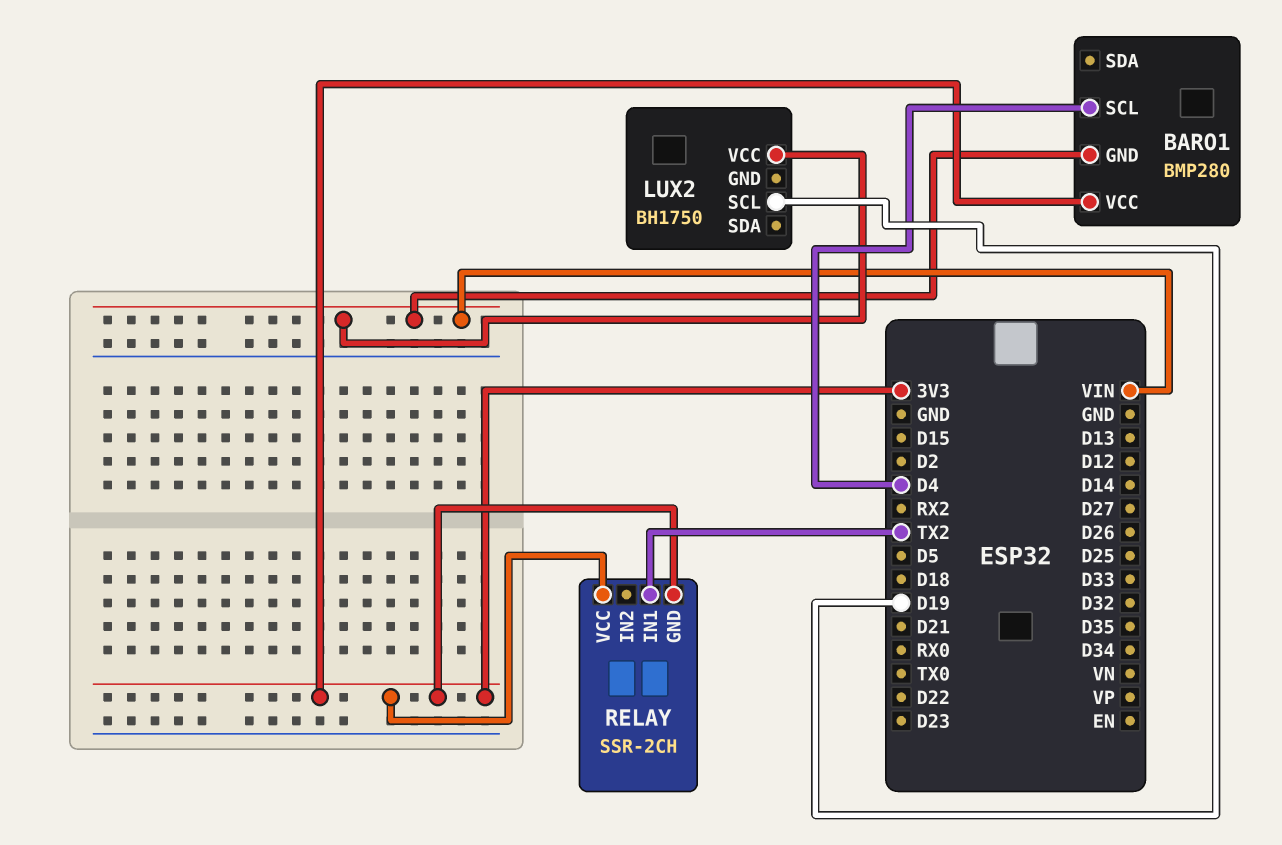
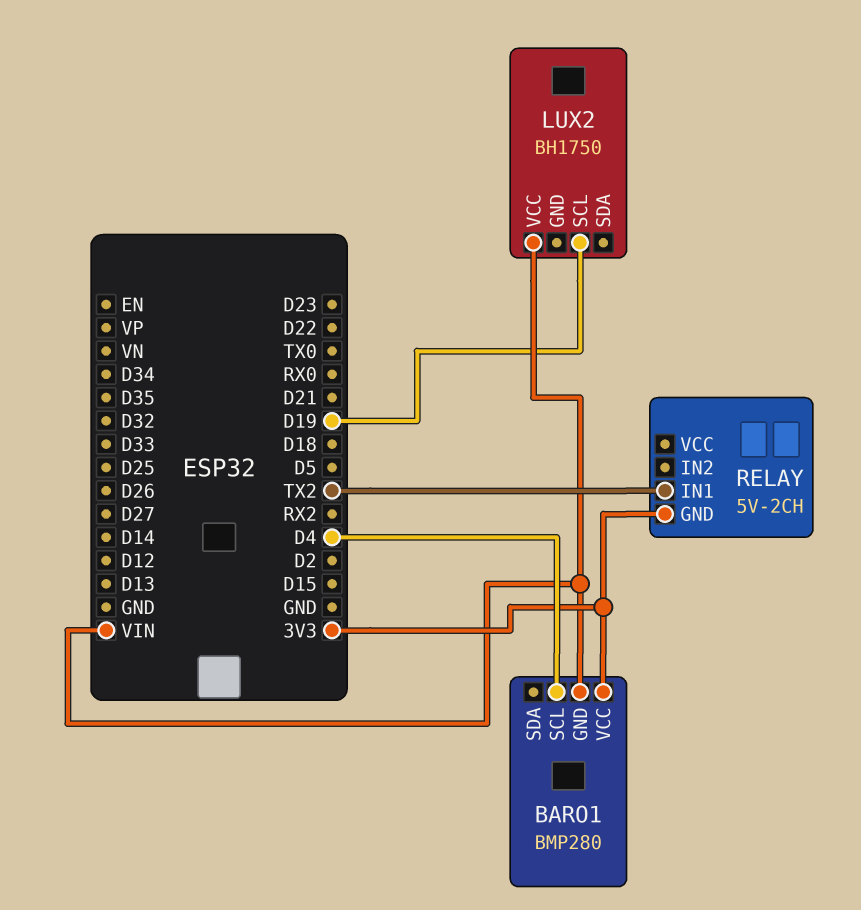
RELAY: SSR-2CH -> 5V-2CH
RELAY pin VCC: 3V3 -> none

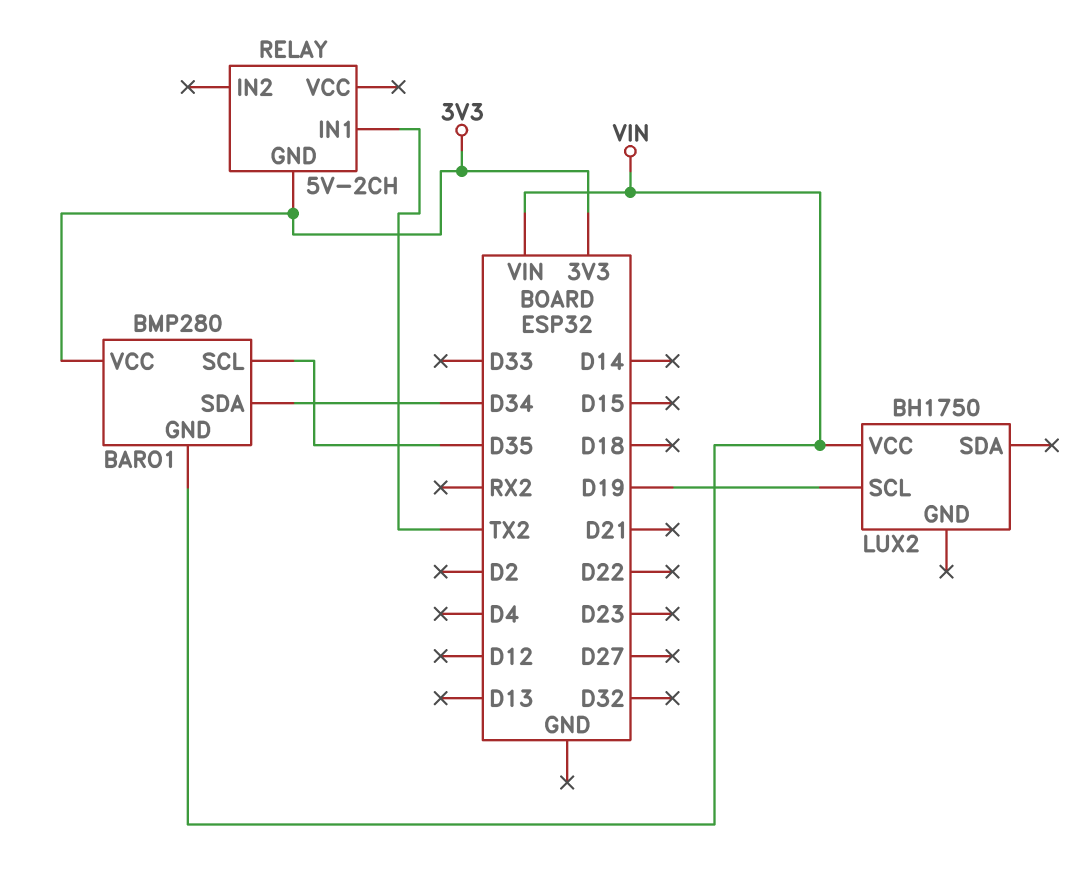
BARO1 pin SCL: D4 -> D35
BARO1 pin SDA: none -> D34

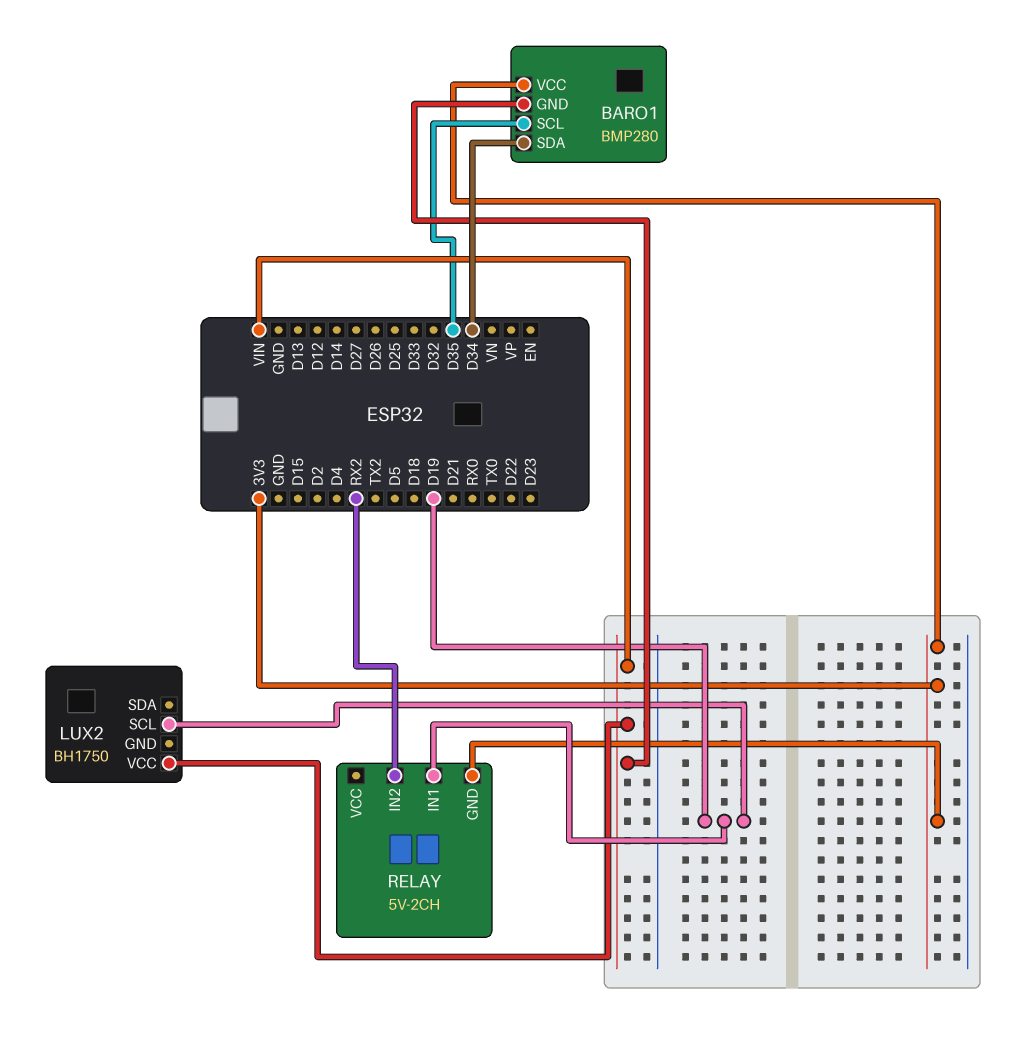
RELAY pin IN1: TX2 -> D19
RELAY pin IN2: none -> RX2

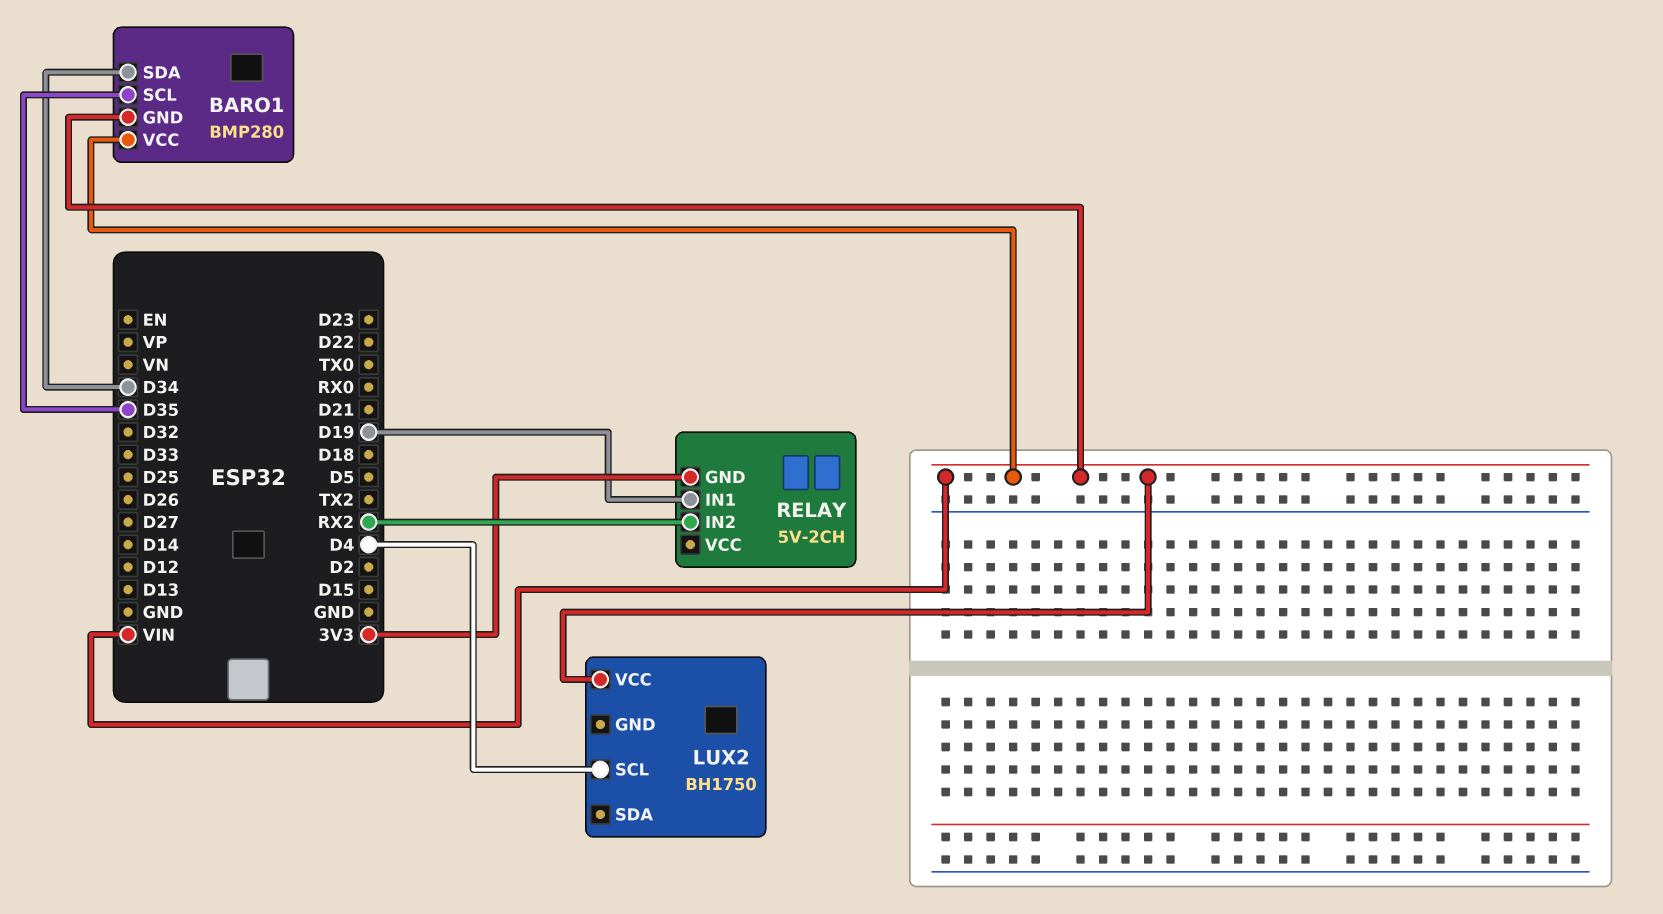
BARO1 pin VCC: 3V3 -> VIN
LUX2 pin SCL: D19 -> D4

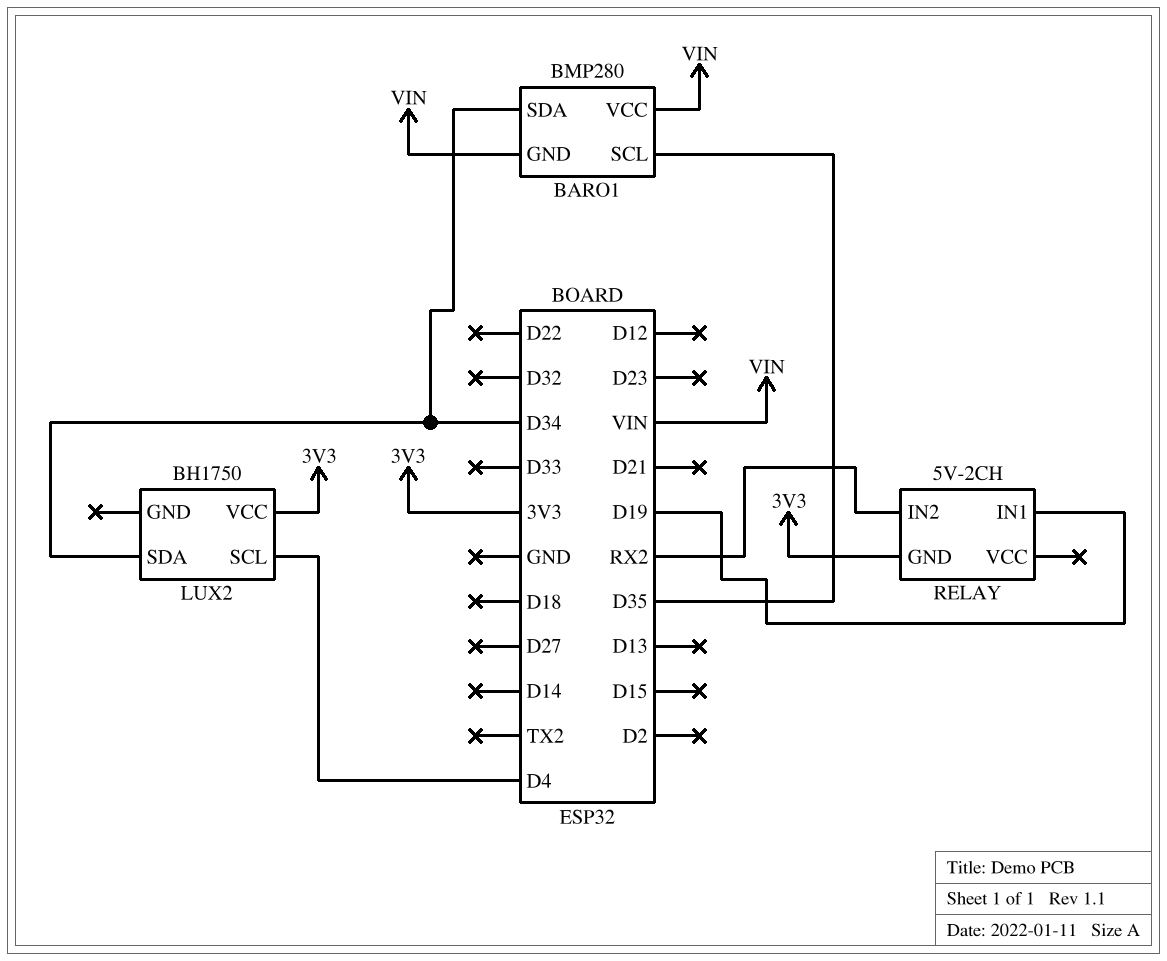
LUX2 pin SDA: none -> D34
LUX2 pin VCC: VIN -> 3V3

